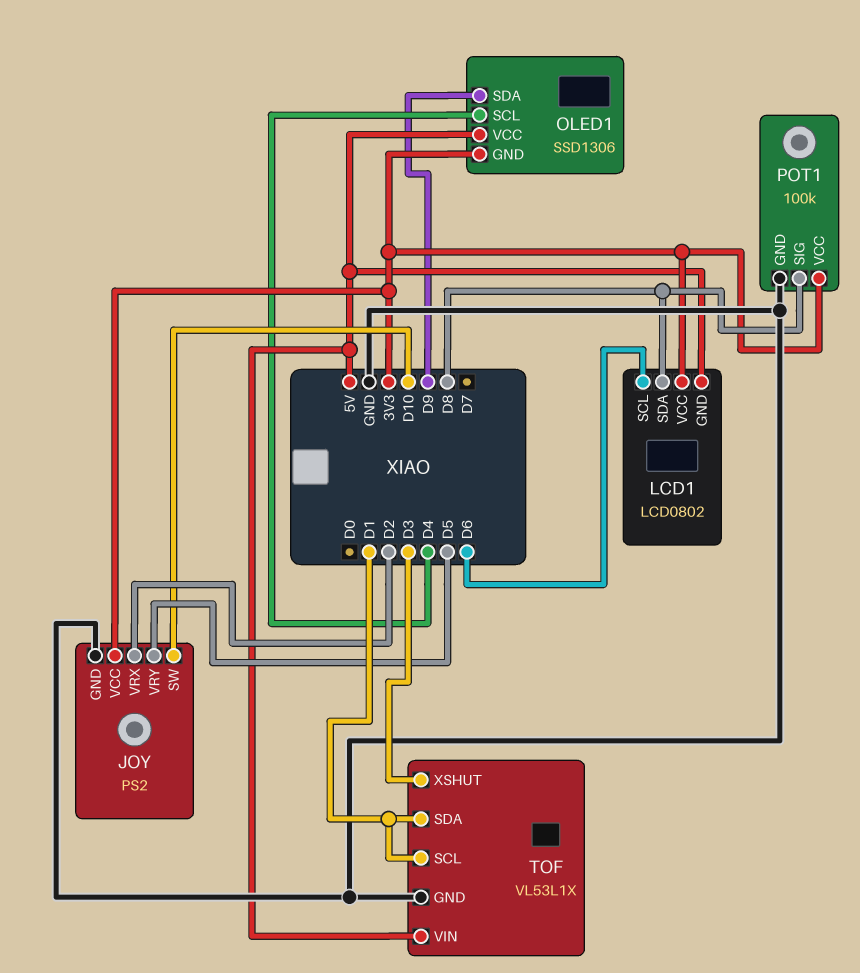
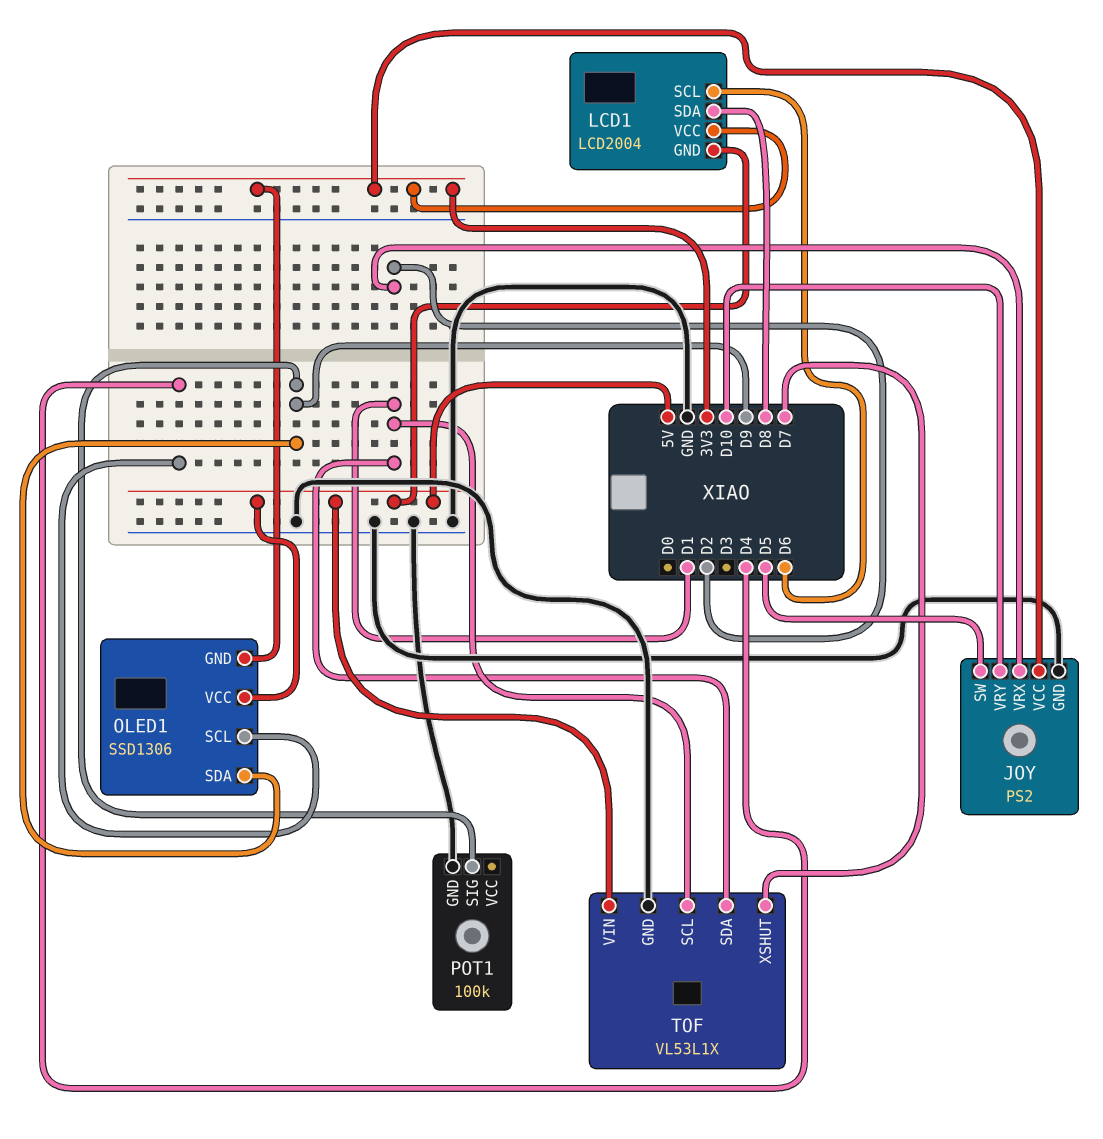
JOY pin SW: D10 -> D5
JOY pin VRY: D5 -> D10
LCD1: LCD0802 -> LCD2004
POT1 pin SIG: D8 -> D9
POT1 pin VCC: 3V3 -> none
TOF pin XSHUT: D3 -> D7

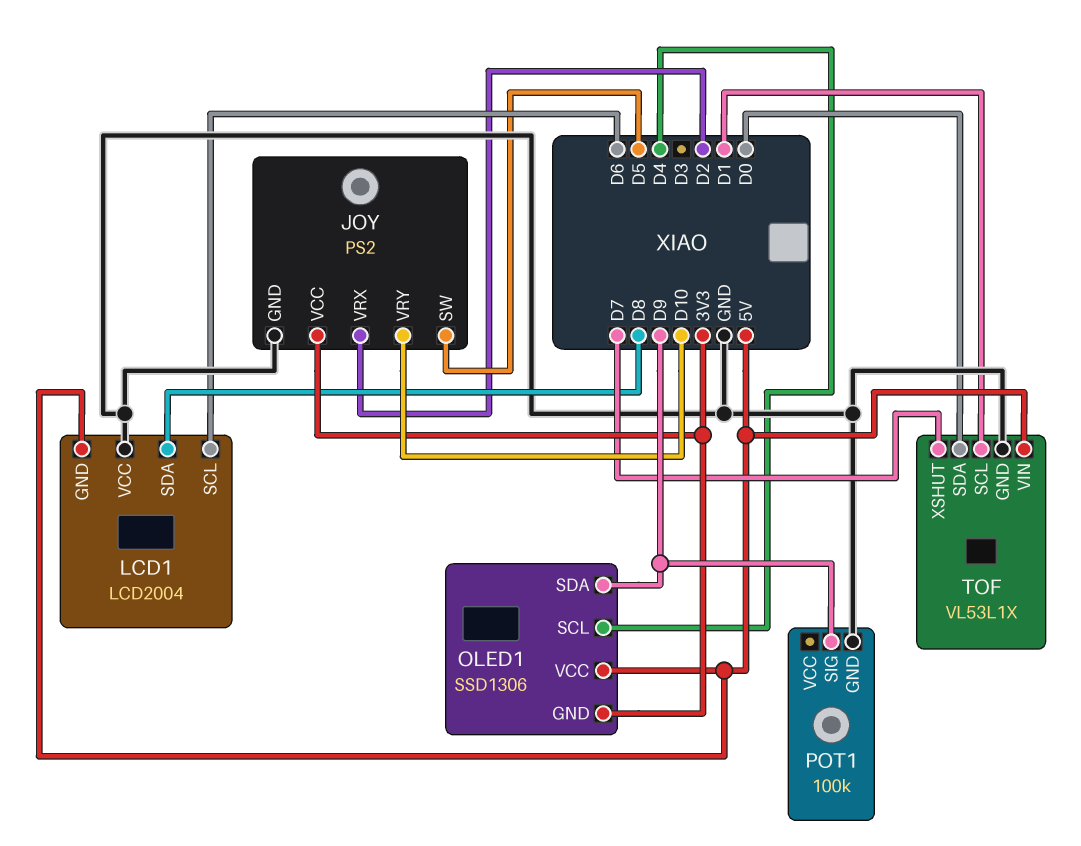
LCD1 pin VCC: 3V3 -> GND
TOF pin SDA: D1 -> D0

